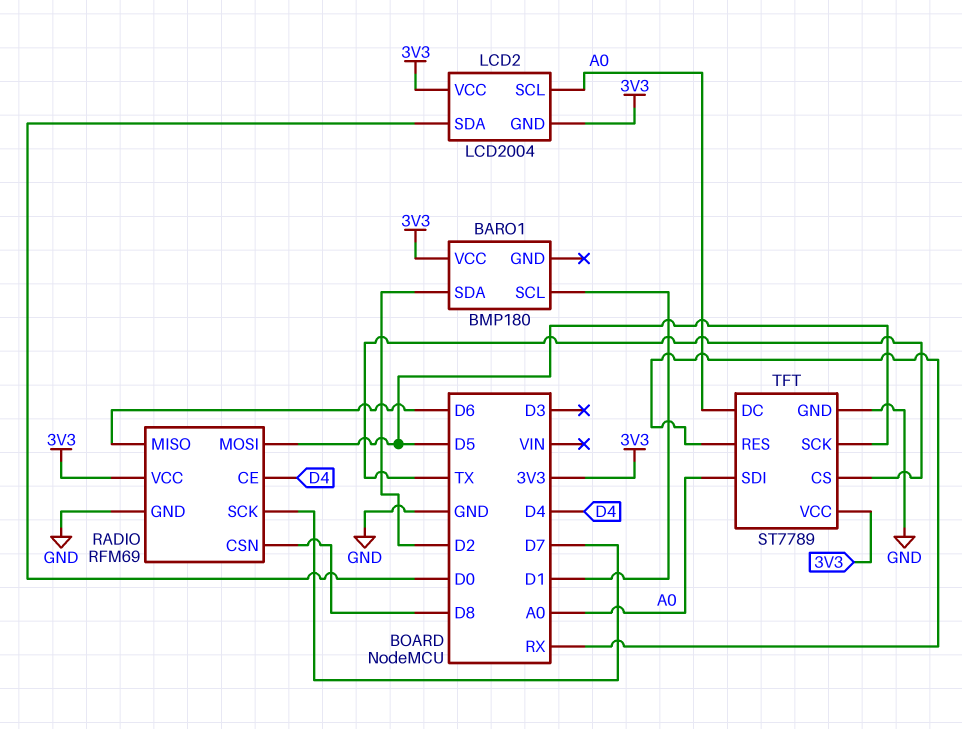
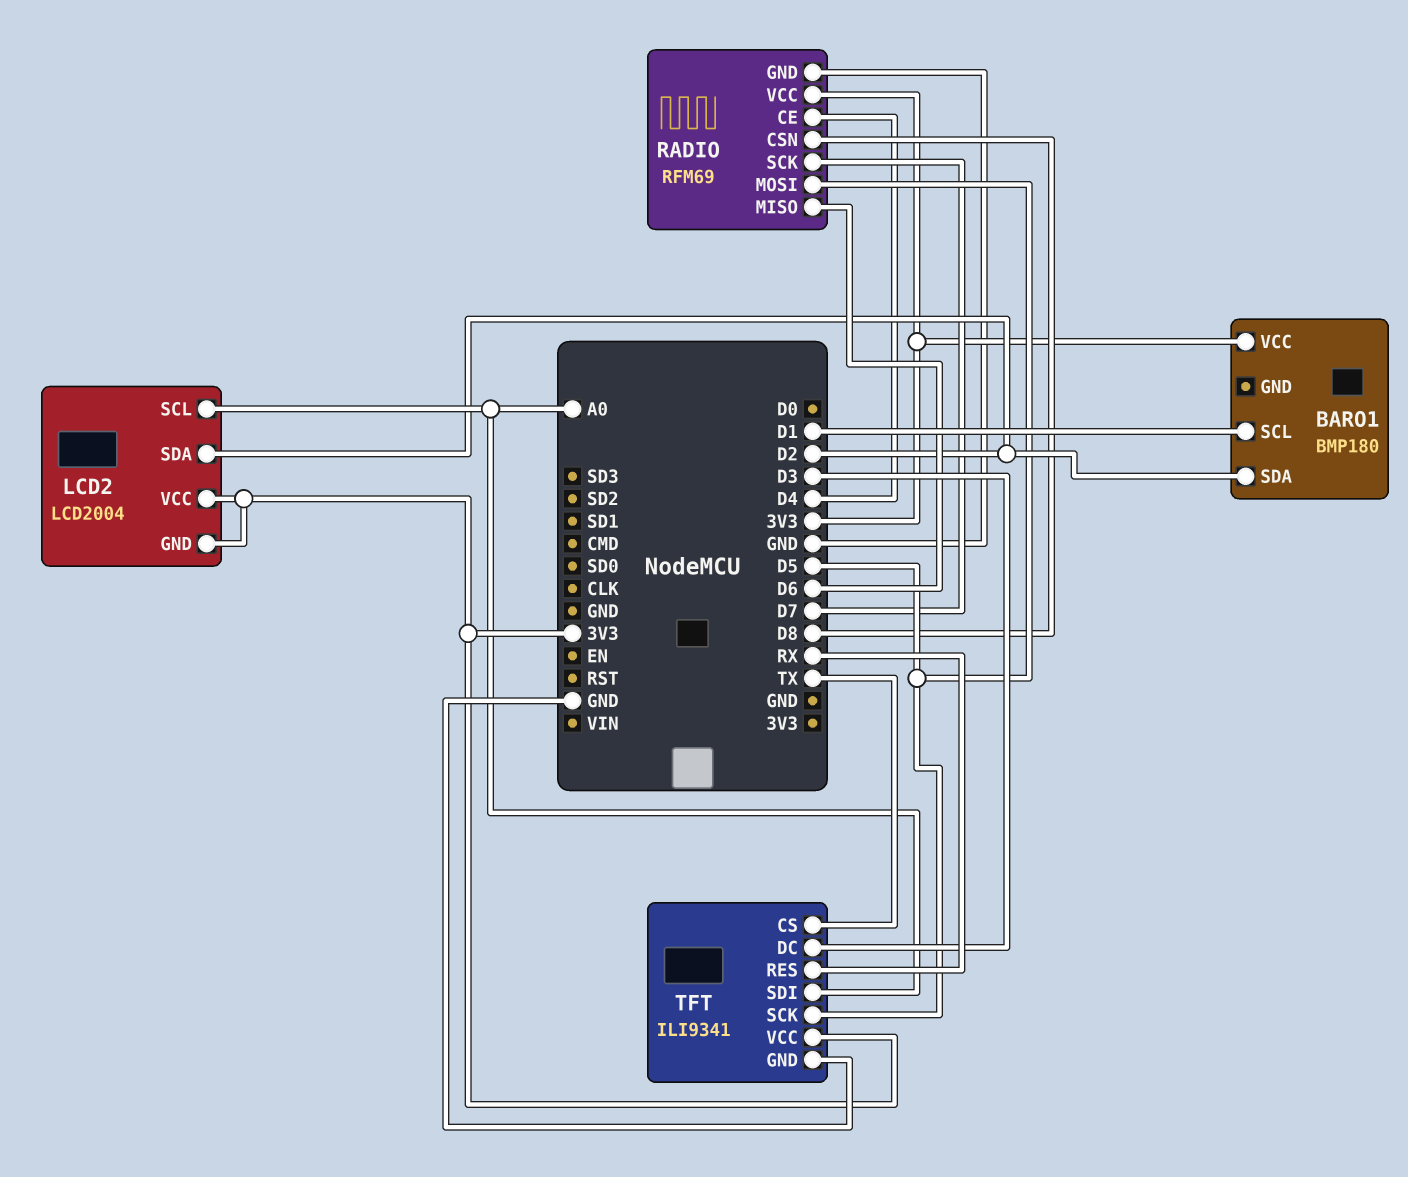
LCD2 pin SDA: D0 -> D2
TFT: ST7789 -> ILI9341
TFT pin DC: A0 -> D3

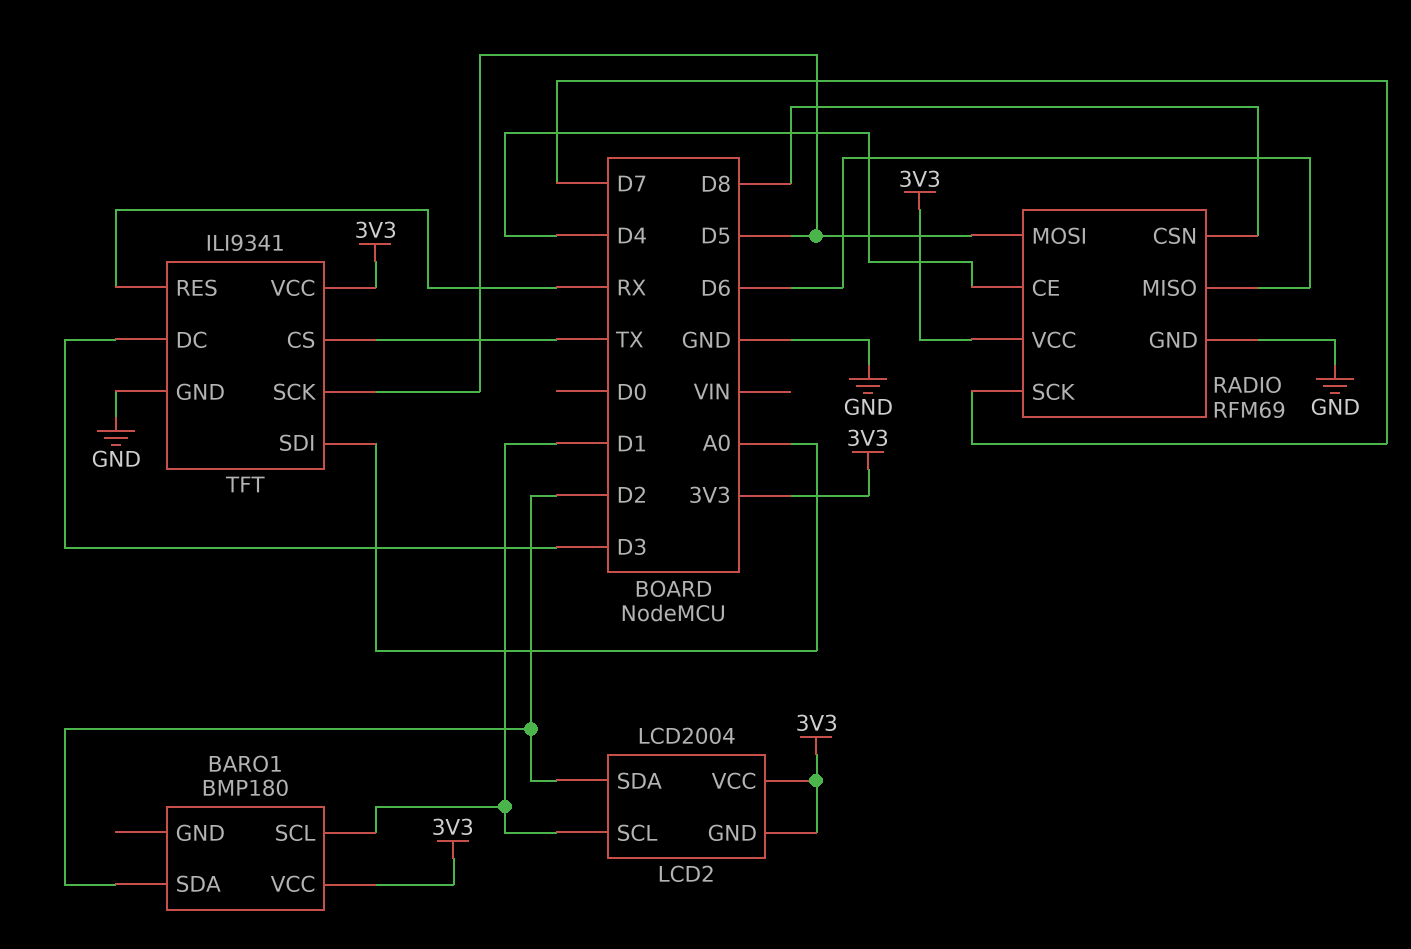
LCD2 pin SCL: A0 -> D1

